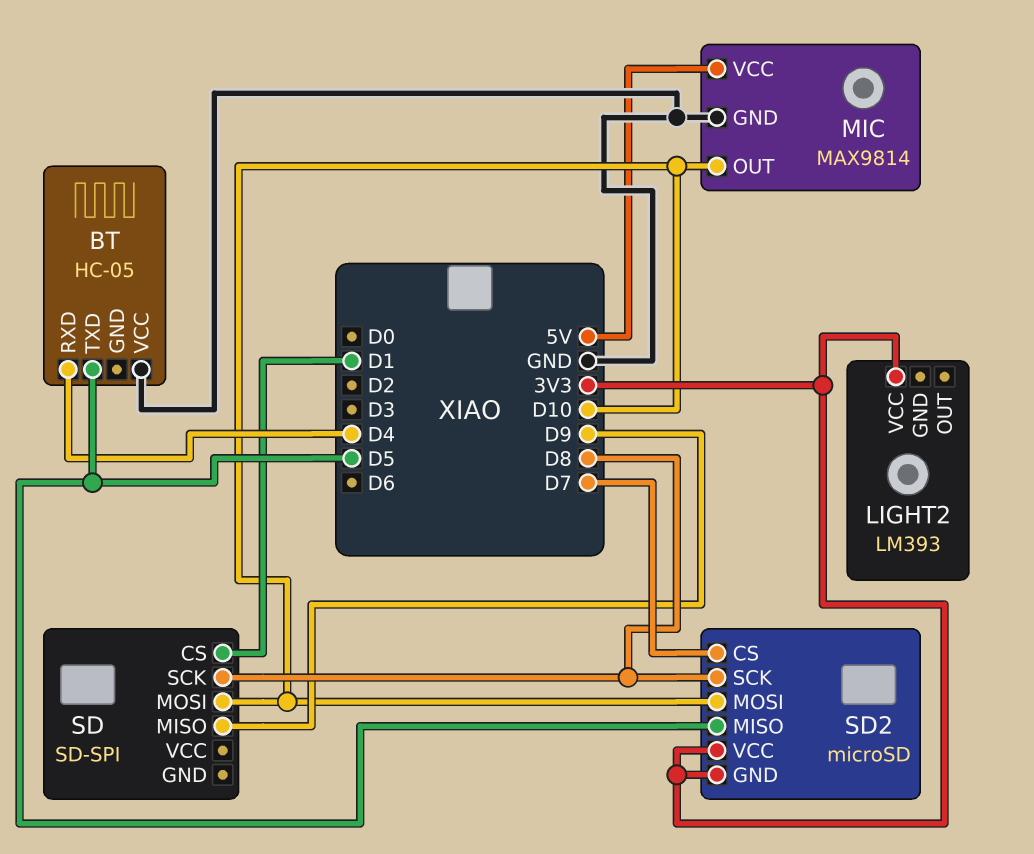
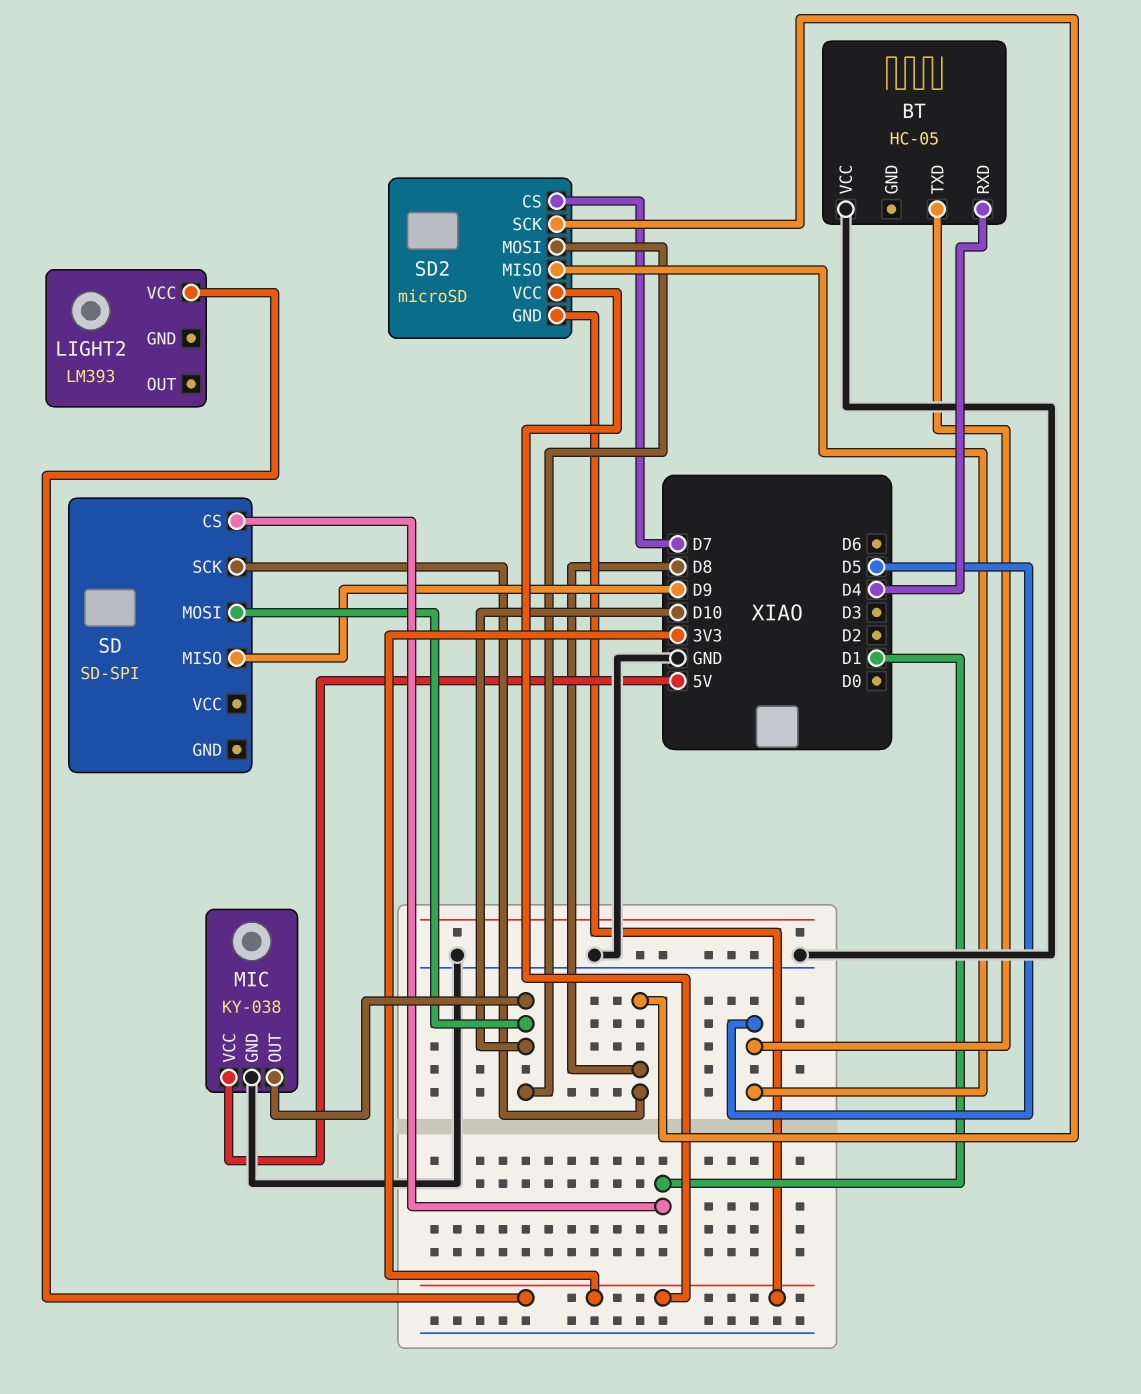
MIC: MAX9814 -> KY-038

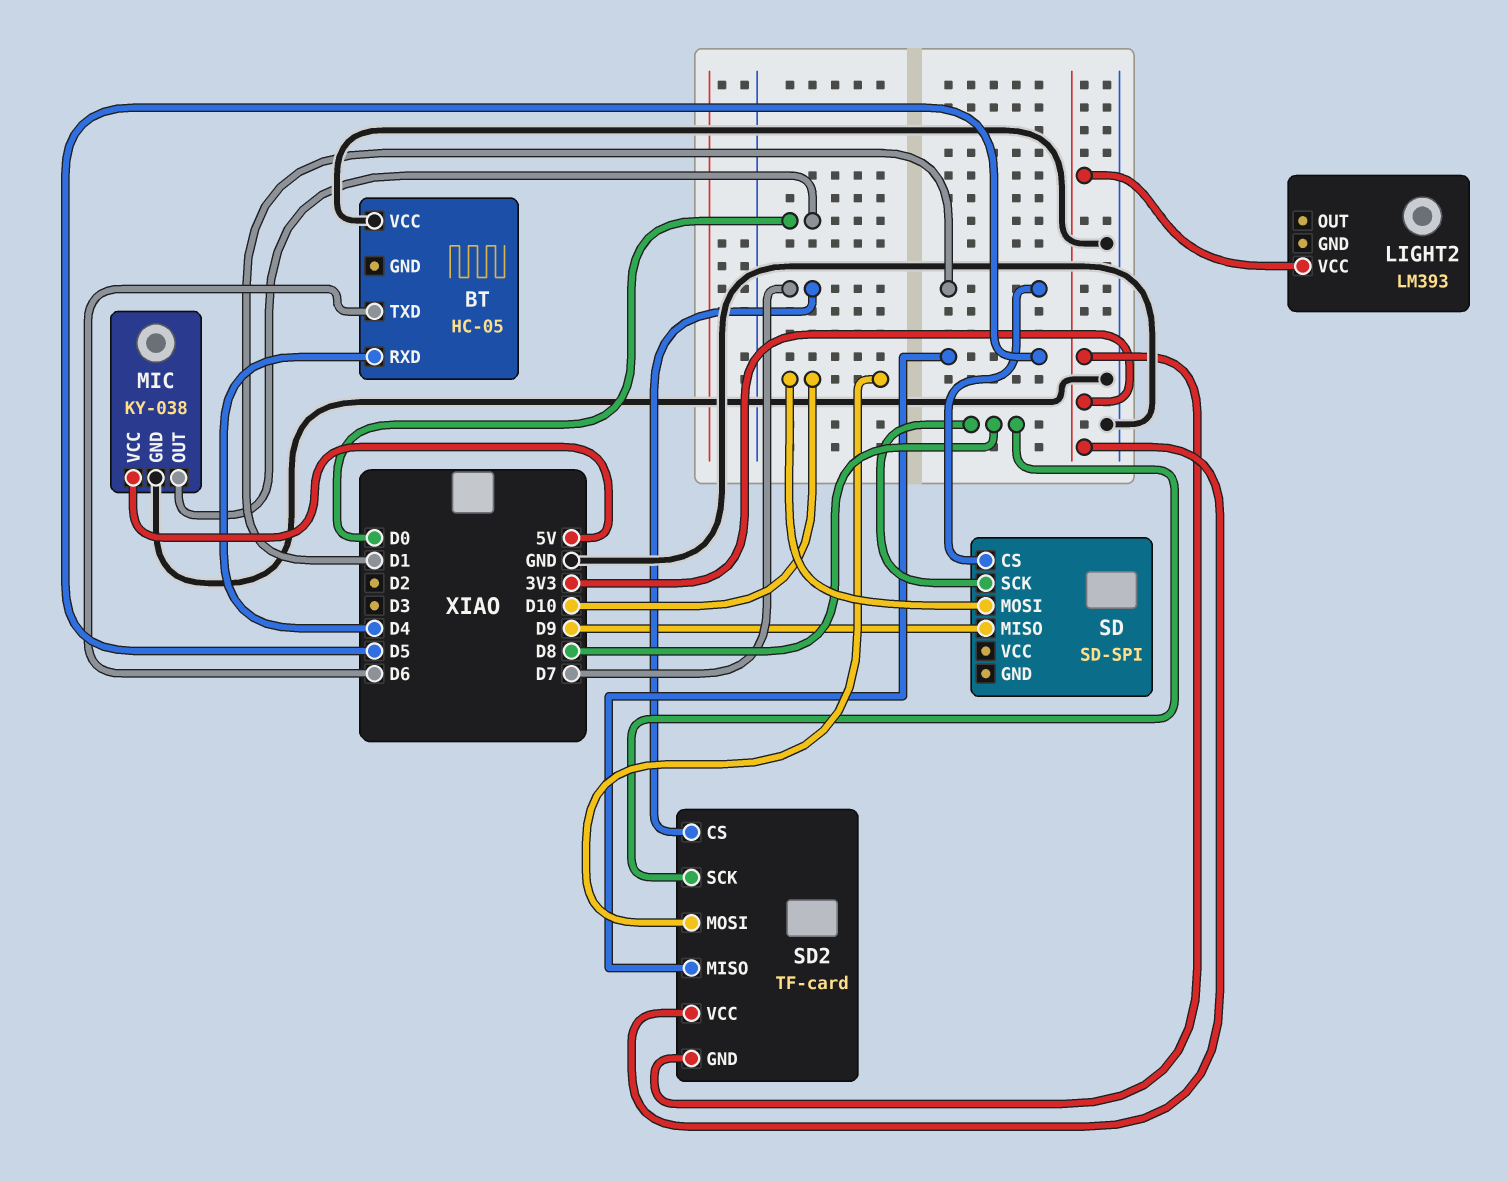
BT pin TXD: D5 -> D6
MIC pin OUT: D10 -> D0
SD2: microSD -> TF-card

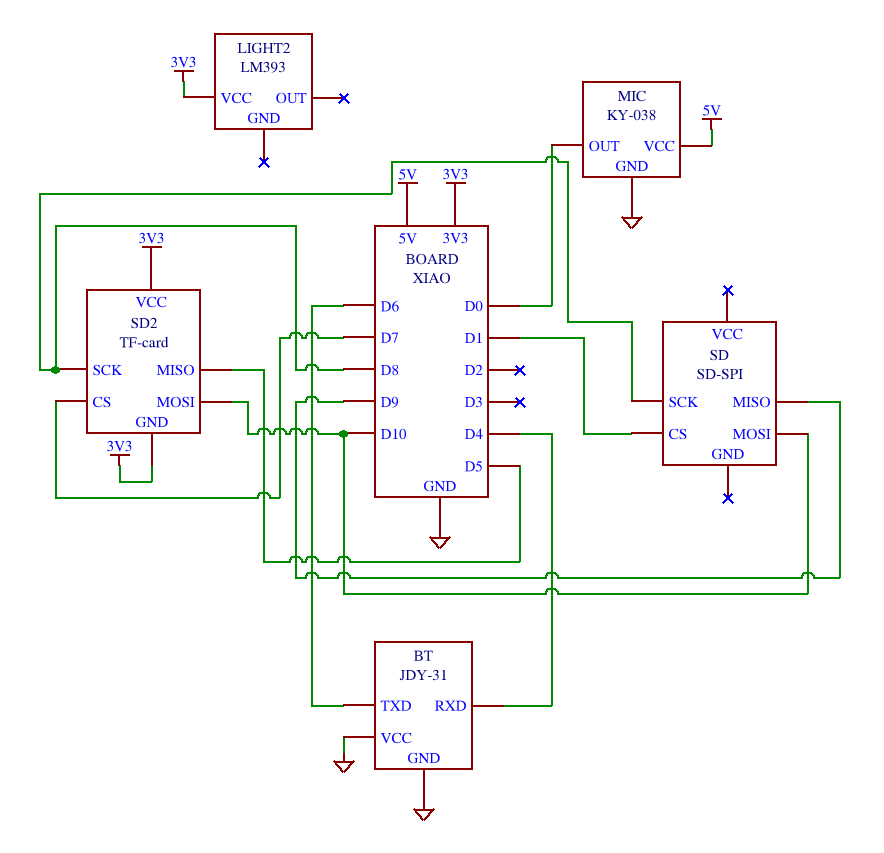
BT: HC-05 -> JDY-31
BT pin GND: none -> GND

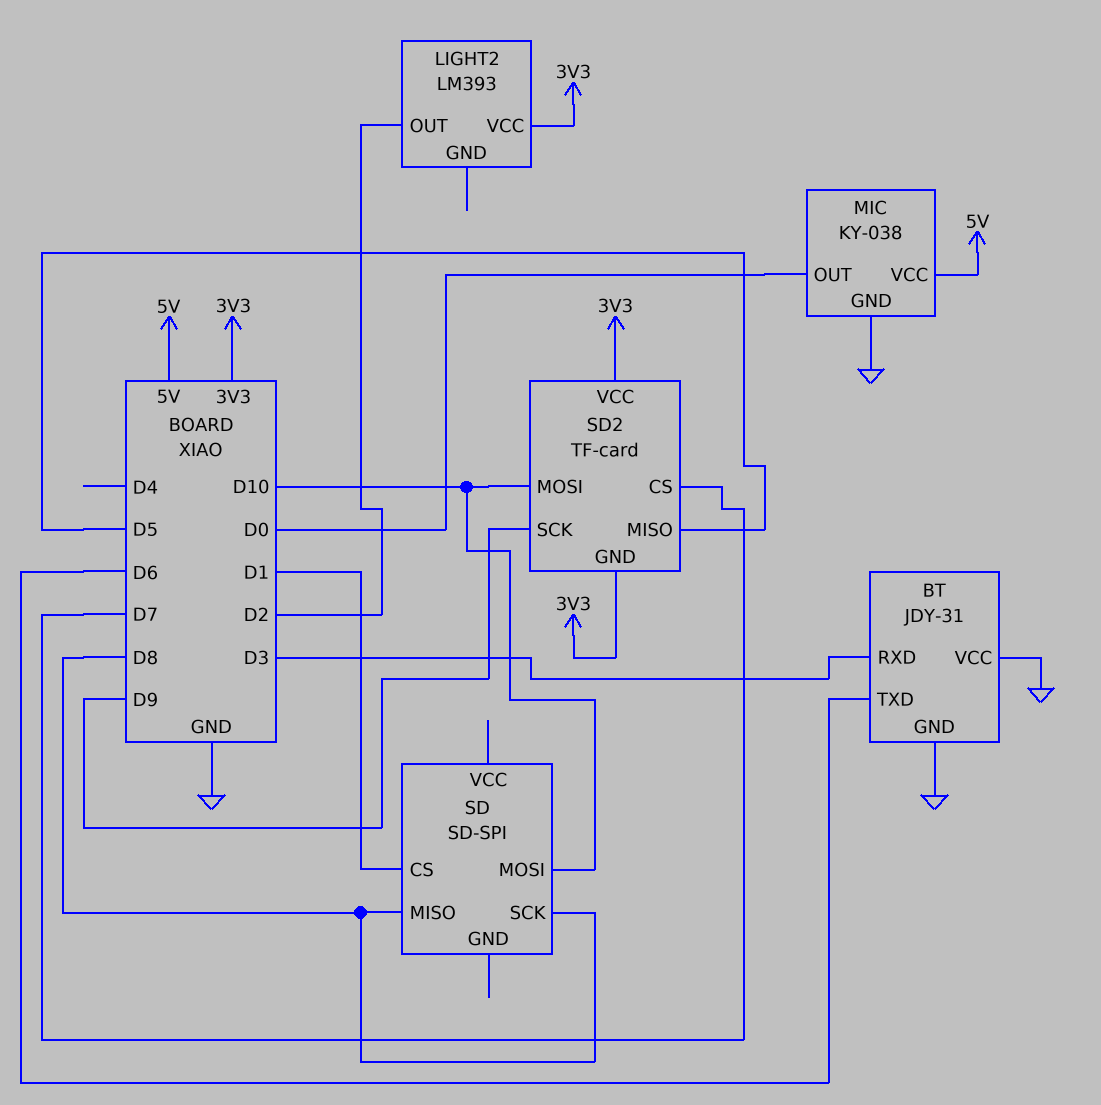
BT pin RXD: D4 -> D3
LIGHT2 pin OUT: none -> D2
SD pin MISO: D9 -> D8
SD2 pin SCK: D8 -> D9

